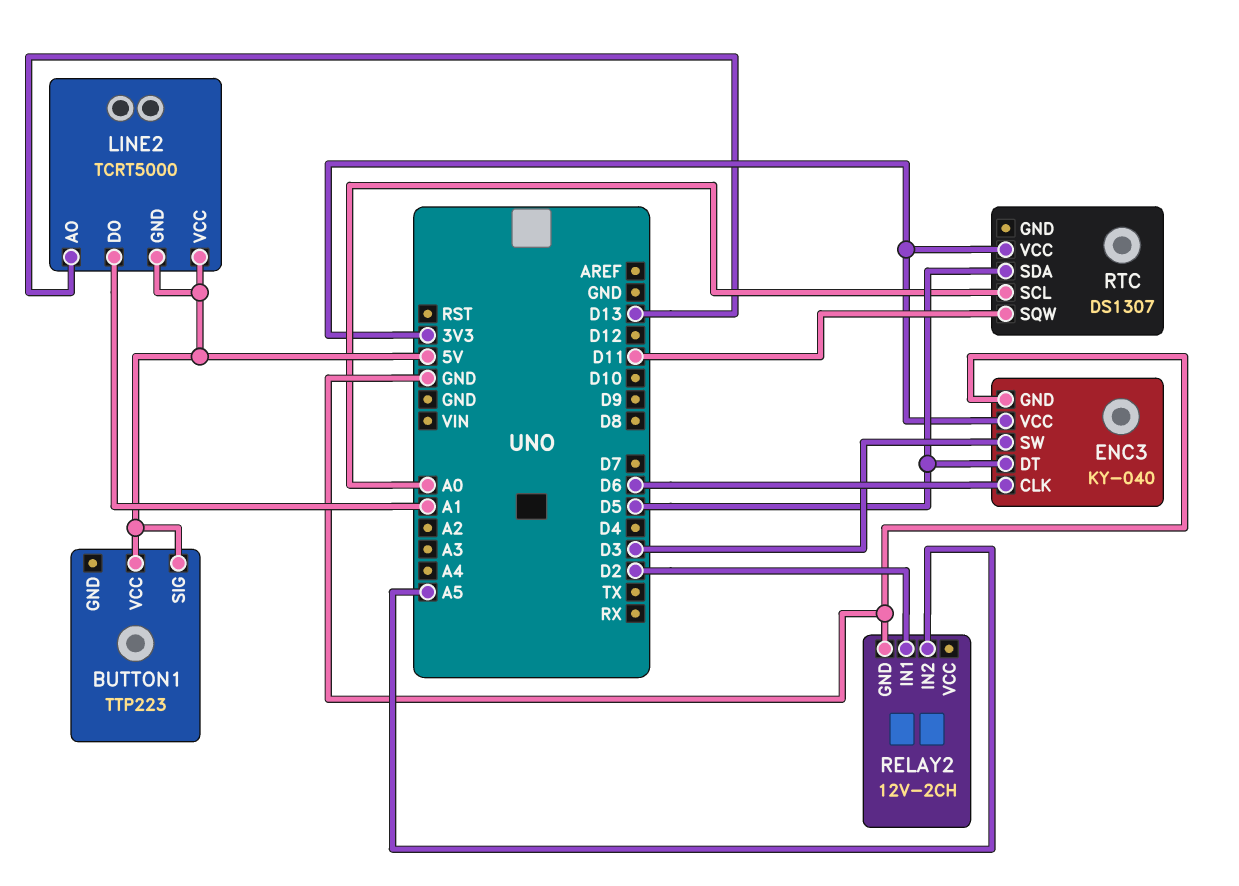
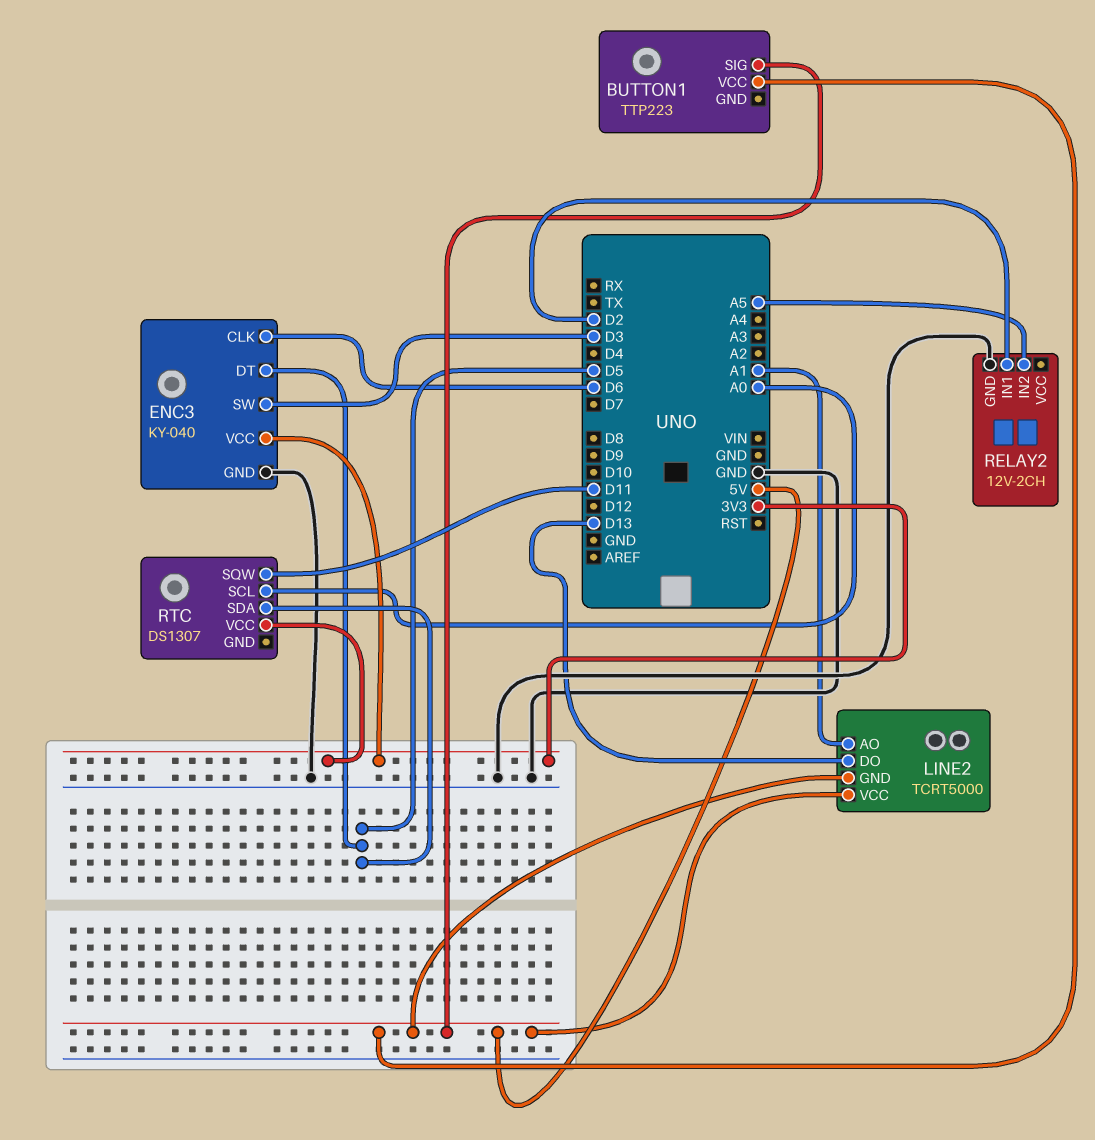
LINE2 pin AO: D13 -> A1
LINE2 pin DO: A1 -> D13

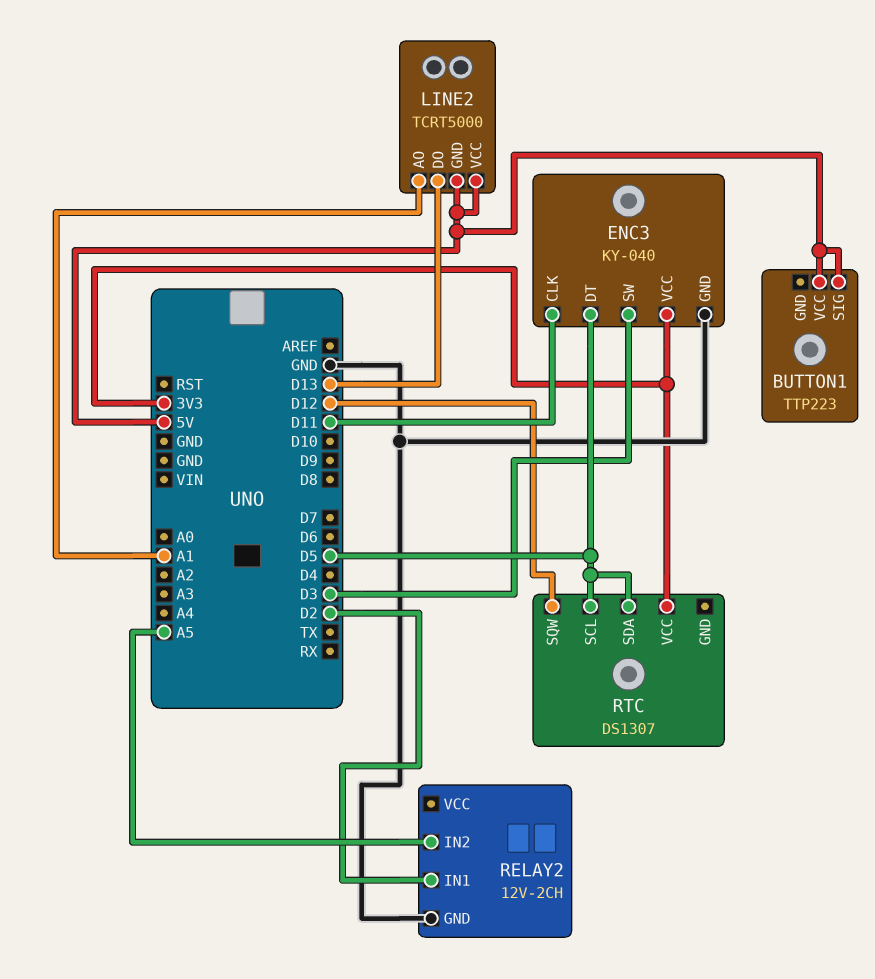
ENC3 pin CLK: D6 -> D11
RTC pin SCL: A0 -> D5
RTC pin SQW: D11 -> D12

